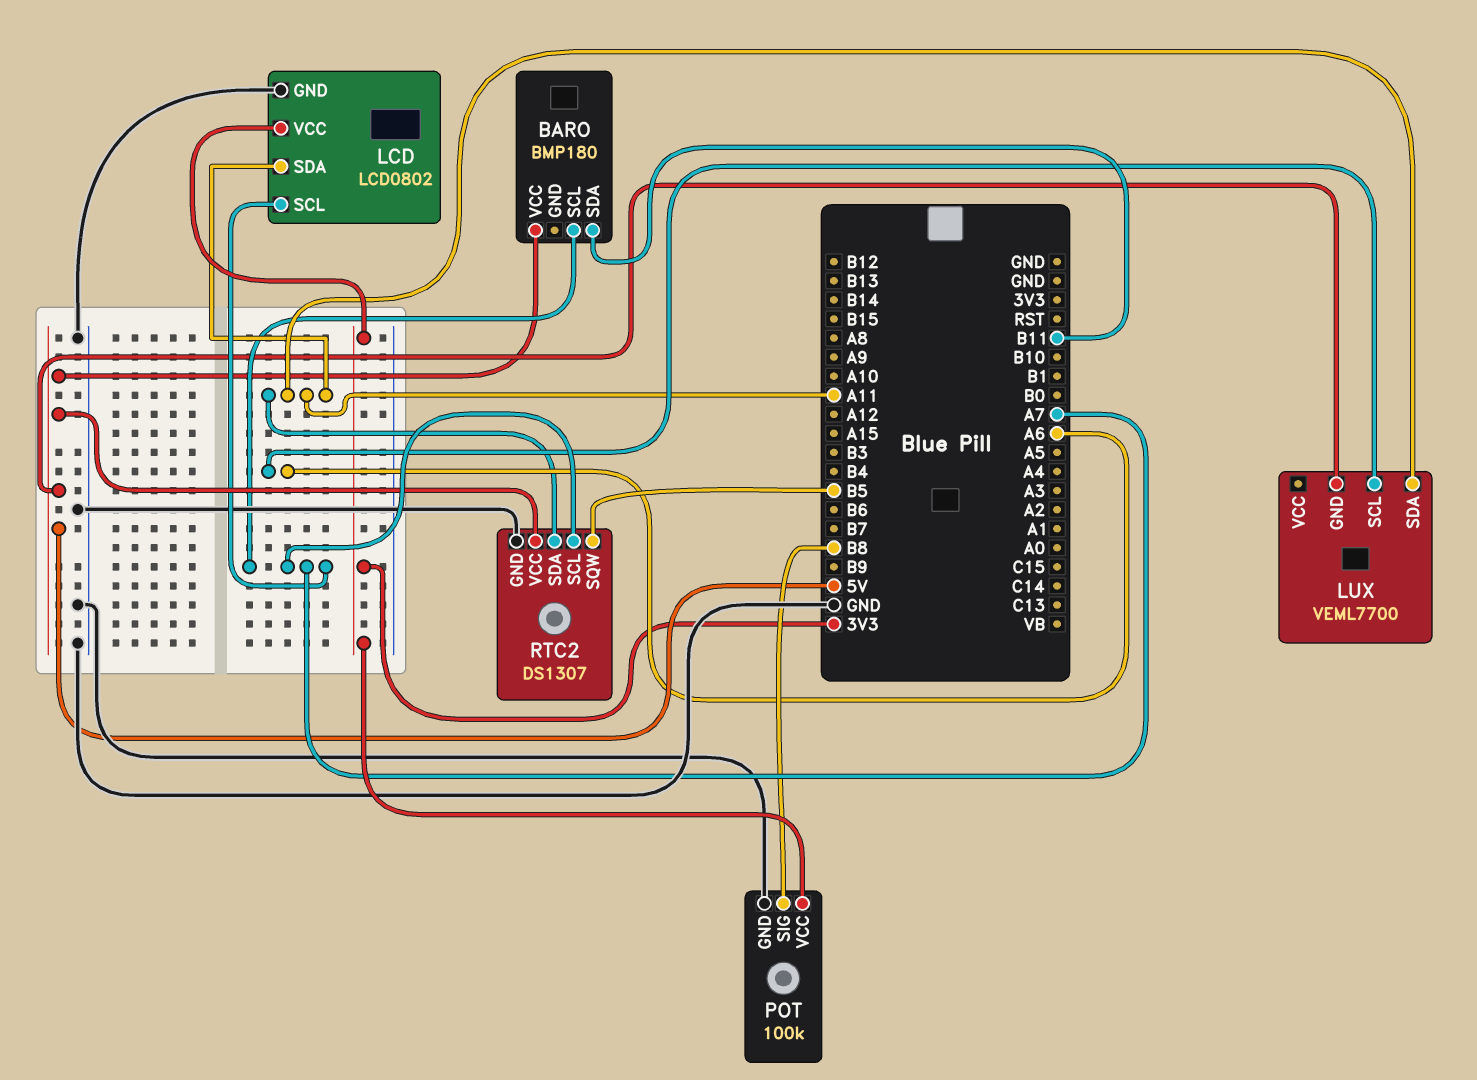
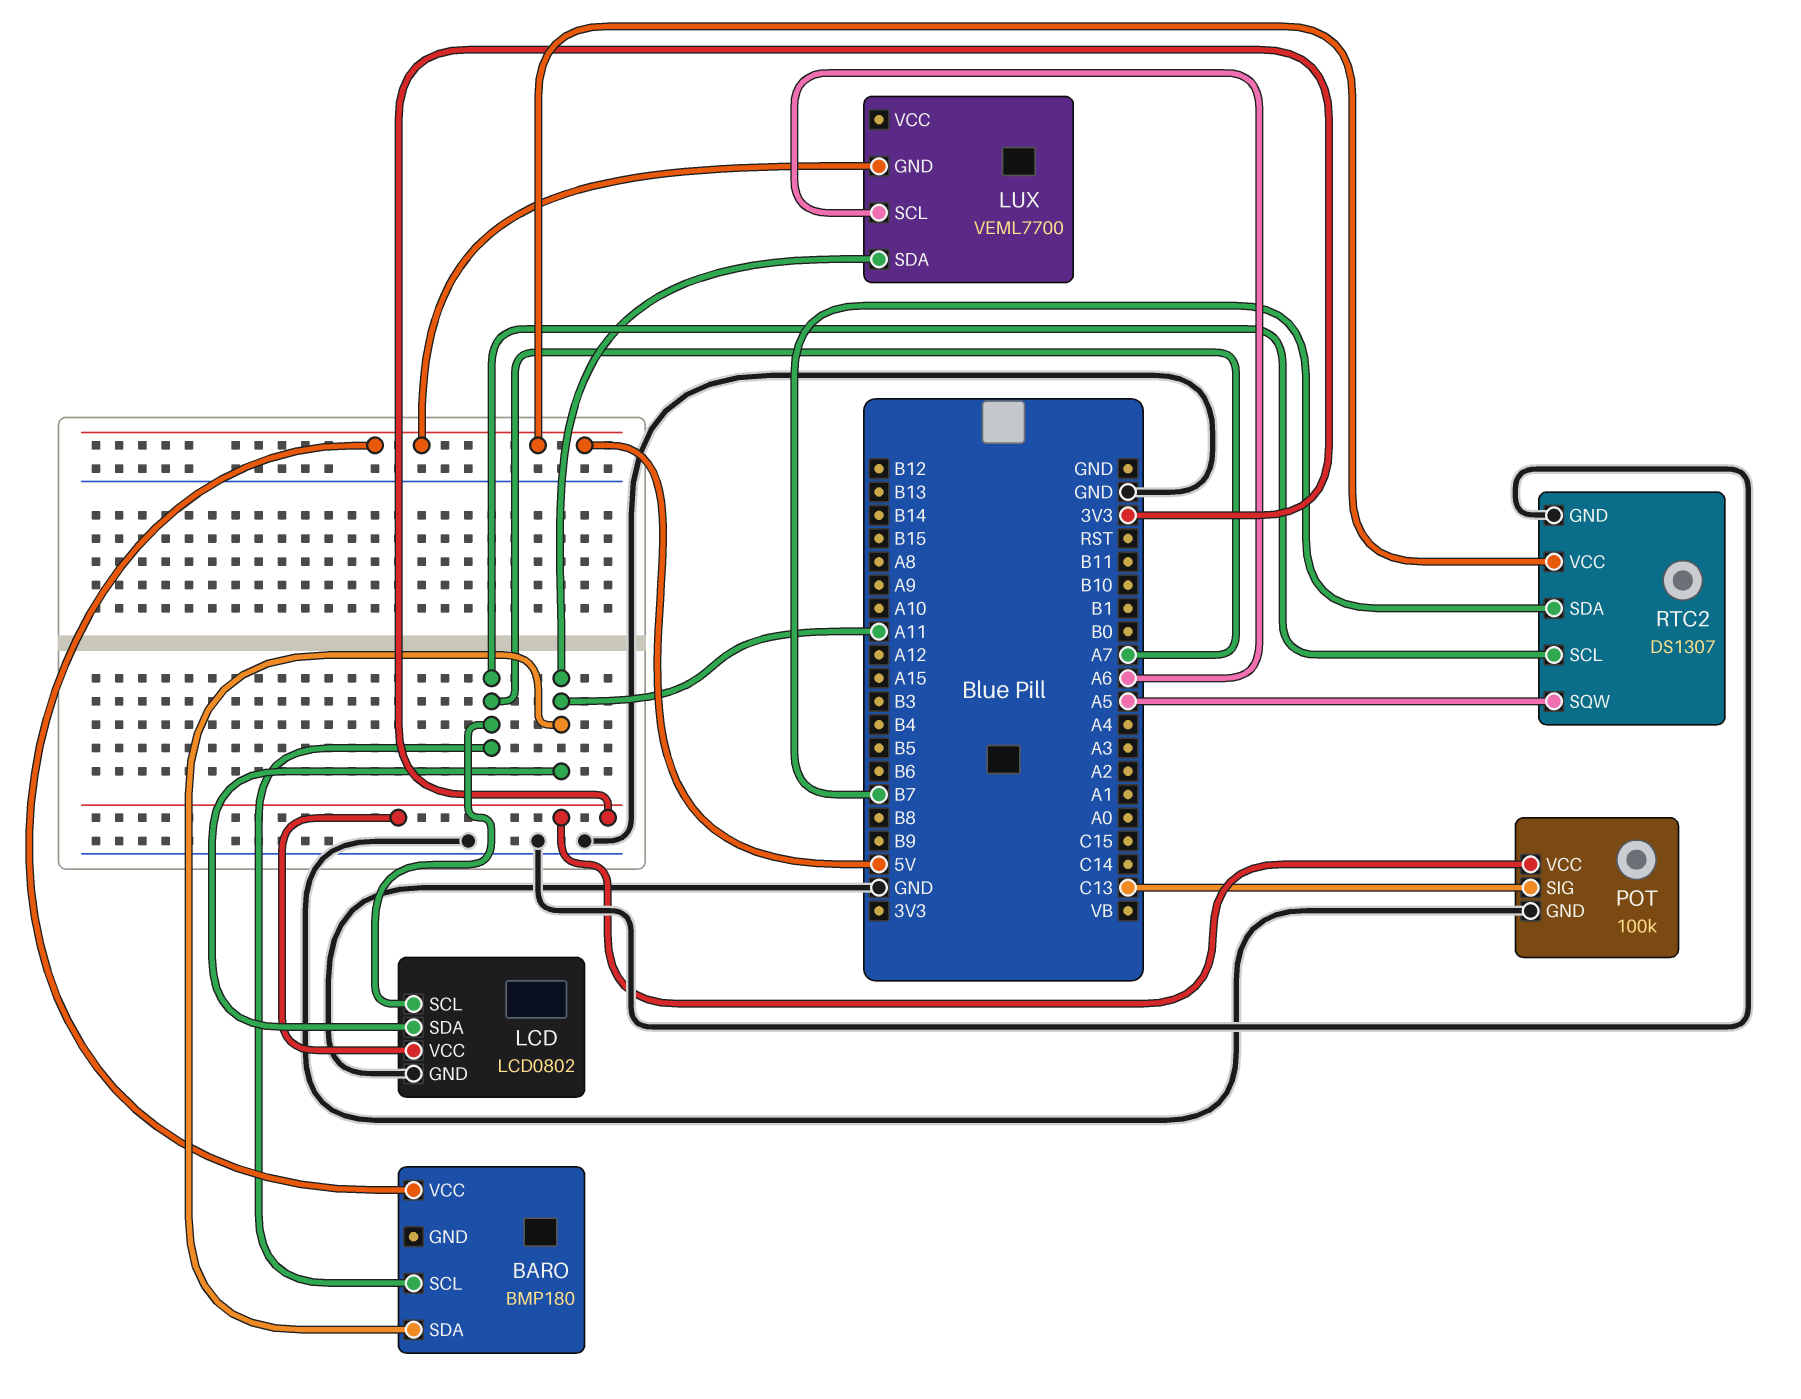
BARO pin SDA: B11 -> A11
POT pin SIG: B8 -> C13
RTC2 pin SDA: A11 -> B7
RTC2 pin SQW: B5 -> A5

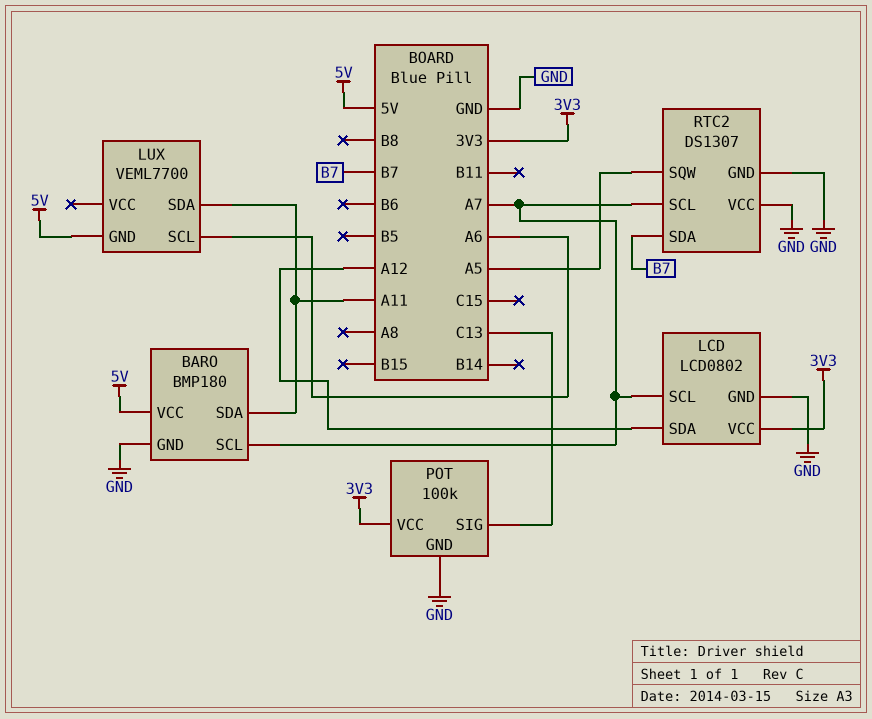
BARO pin GND: none -> GND
LCD pin SDA: A11 -> A12
RTC2 pin VCC: 5V -> GND

